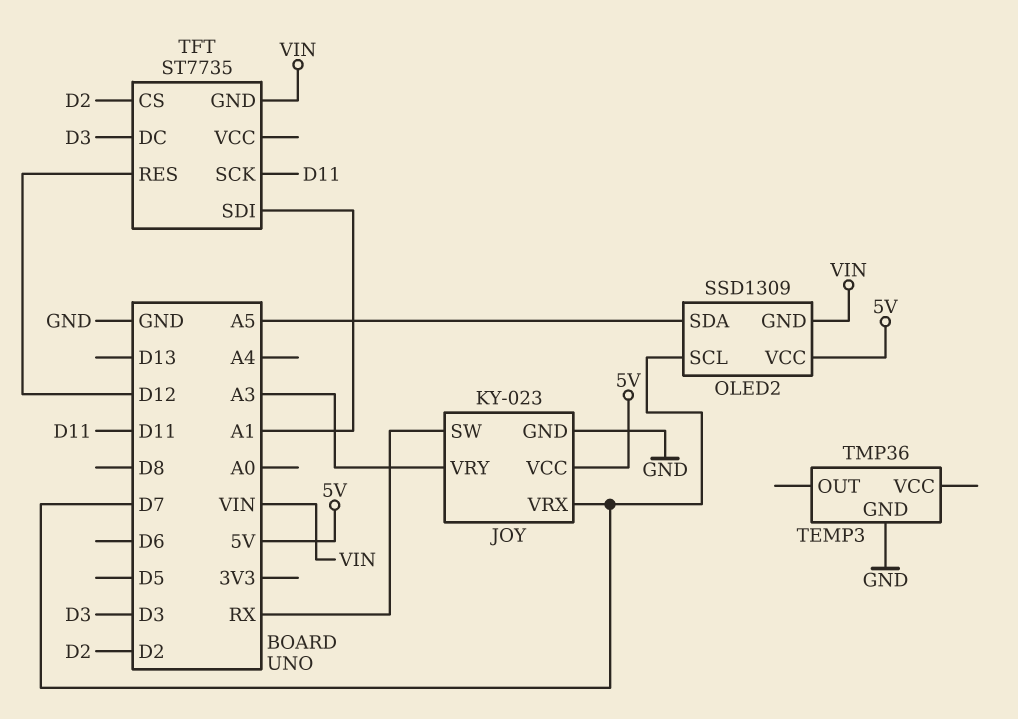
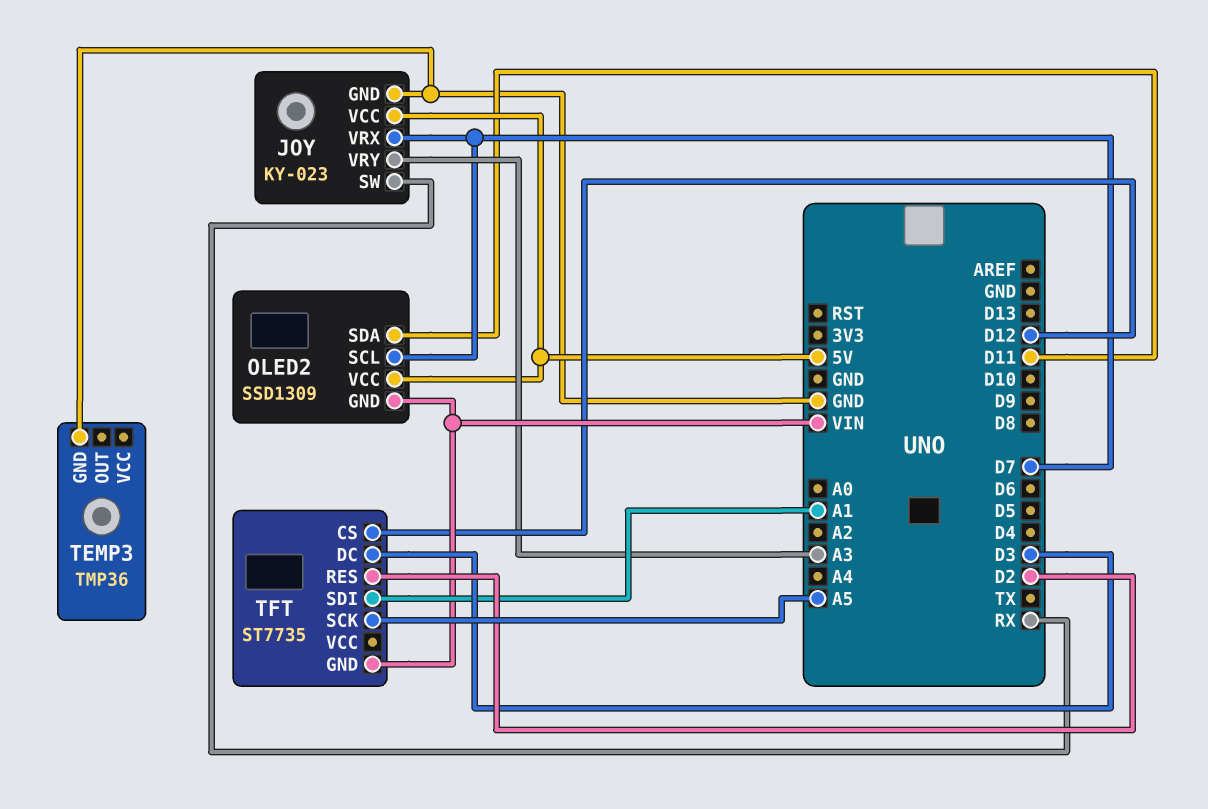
OLED2 pin SDA: A5 -> D11
TFT pin CS: D2 -> D12
TFT pin RES: D12 -> D2
TFT pin SCK: D11 -> A5

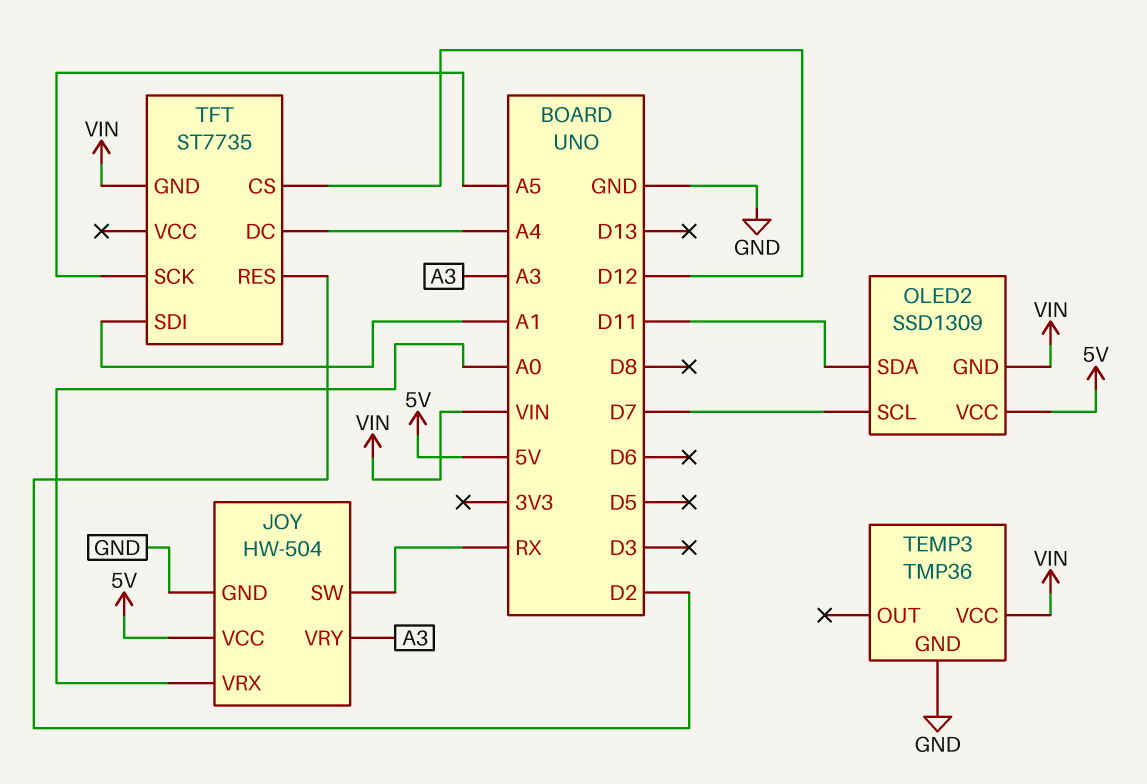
JOY: KY-023 -> HW-504
JOY pin VRX: D7 -> A0
TEMP3 pin VCC: none -> VIN
TFT pin DC: D3 -> A4

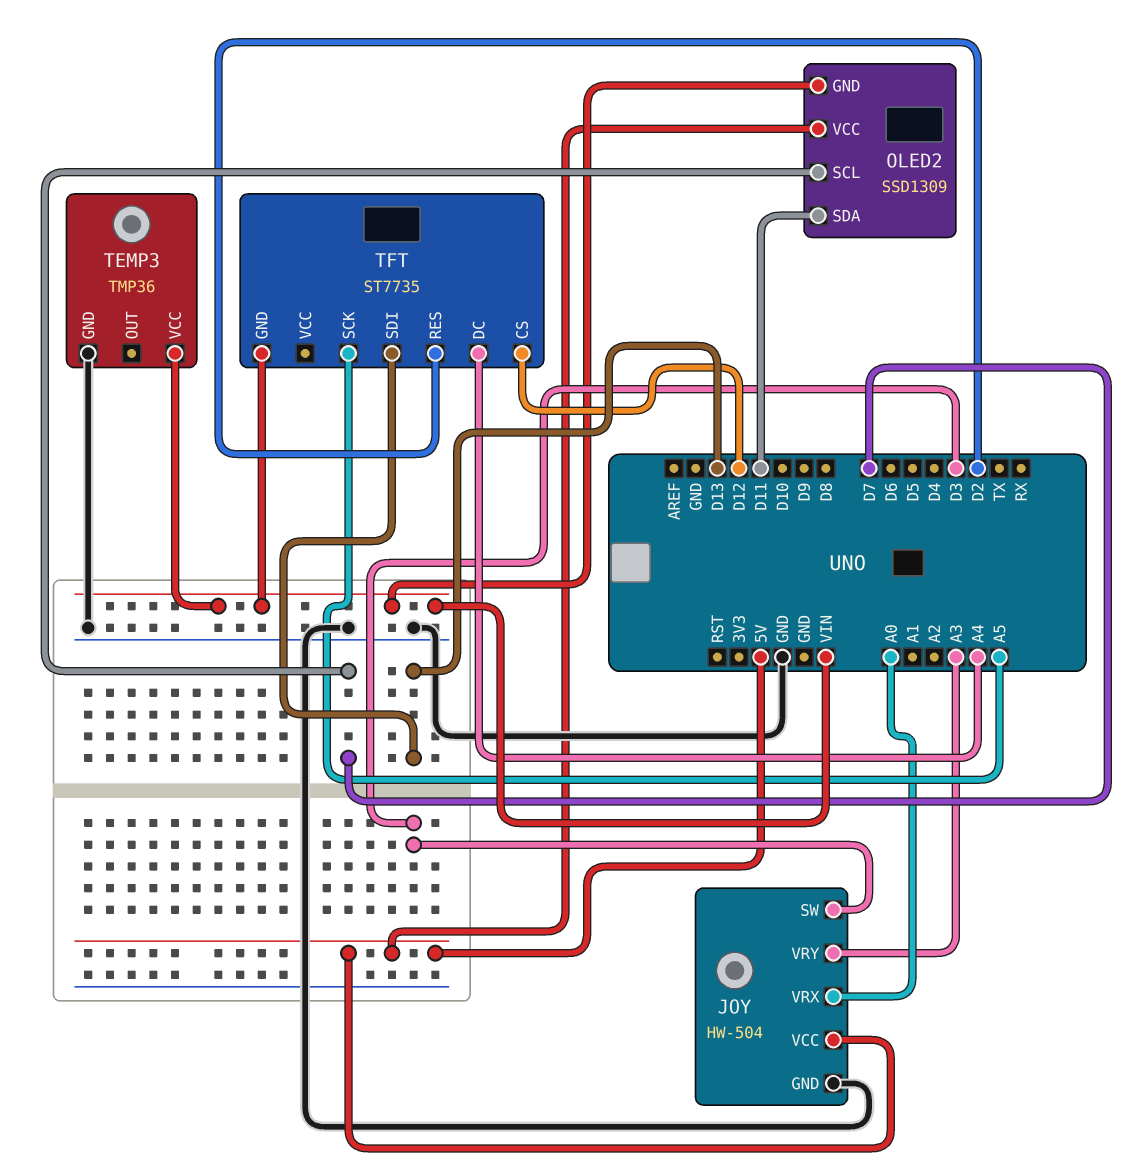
JOY pin SW: RX -> D3
TFT pin SDI: A1 -> D13

